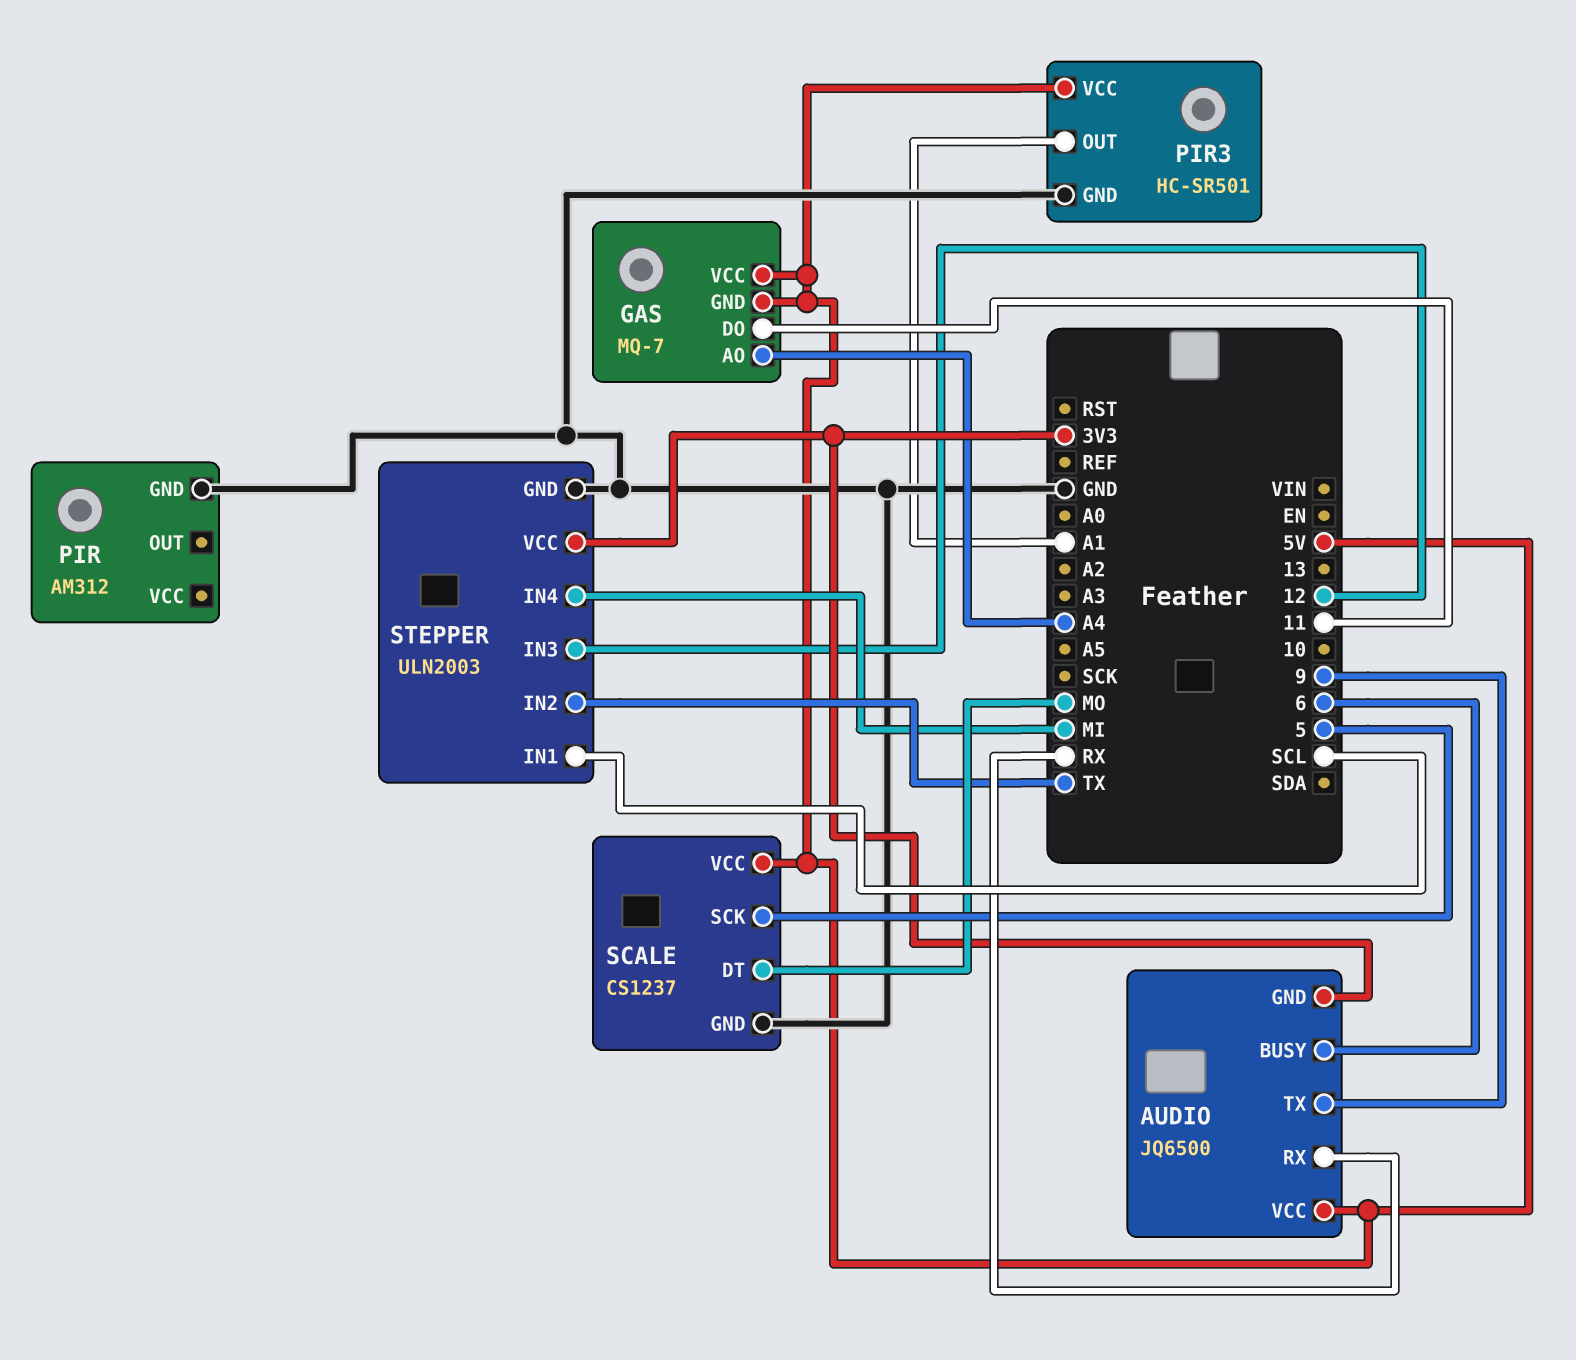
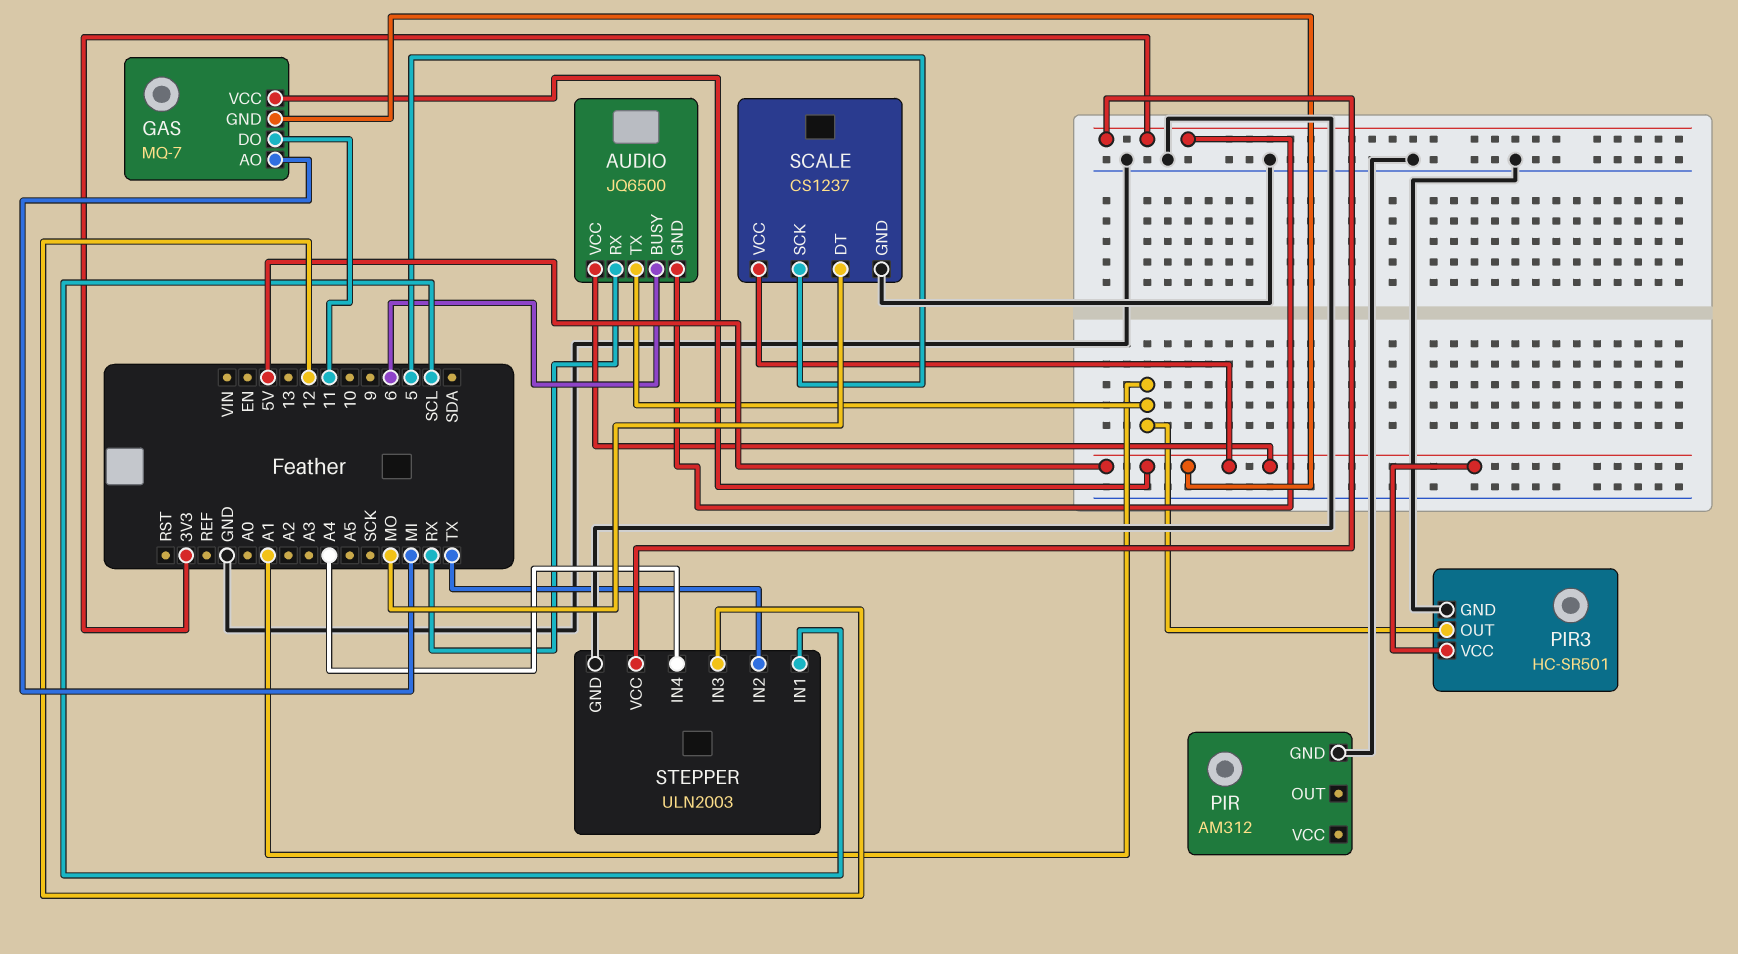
AUDIO pin TX: 9 -> A1
GAS pin AO: A4 -> MI
STEPPER pin IN4: MI -> A4

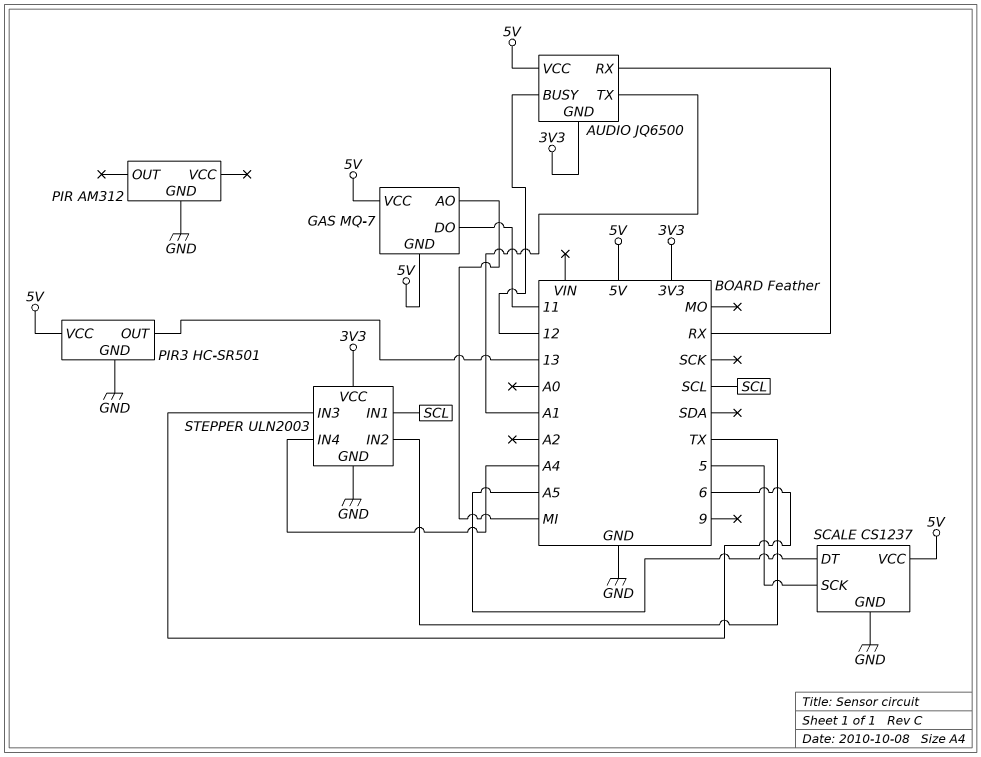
AUDIO pin BUSY: 6 -> 12
PIR3 pin OUT: A1 -> 13
SCALE pin DT: MO -> A5
STEPPER pin IN3: 12 -> 6

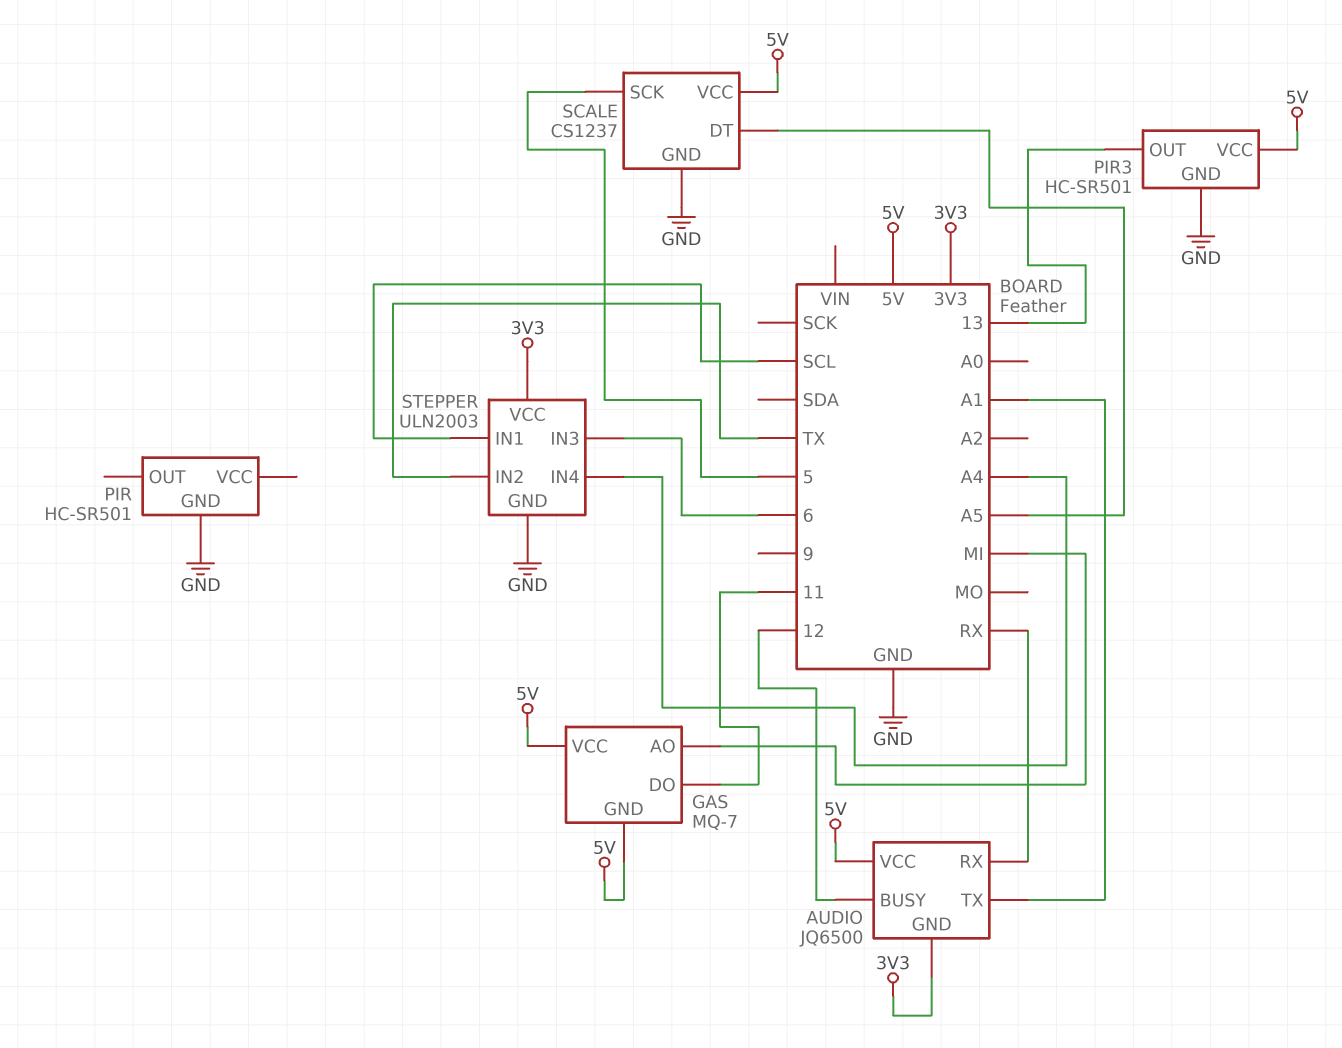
PIR: AM312 -> HC-SR501

